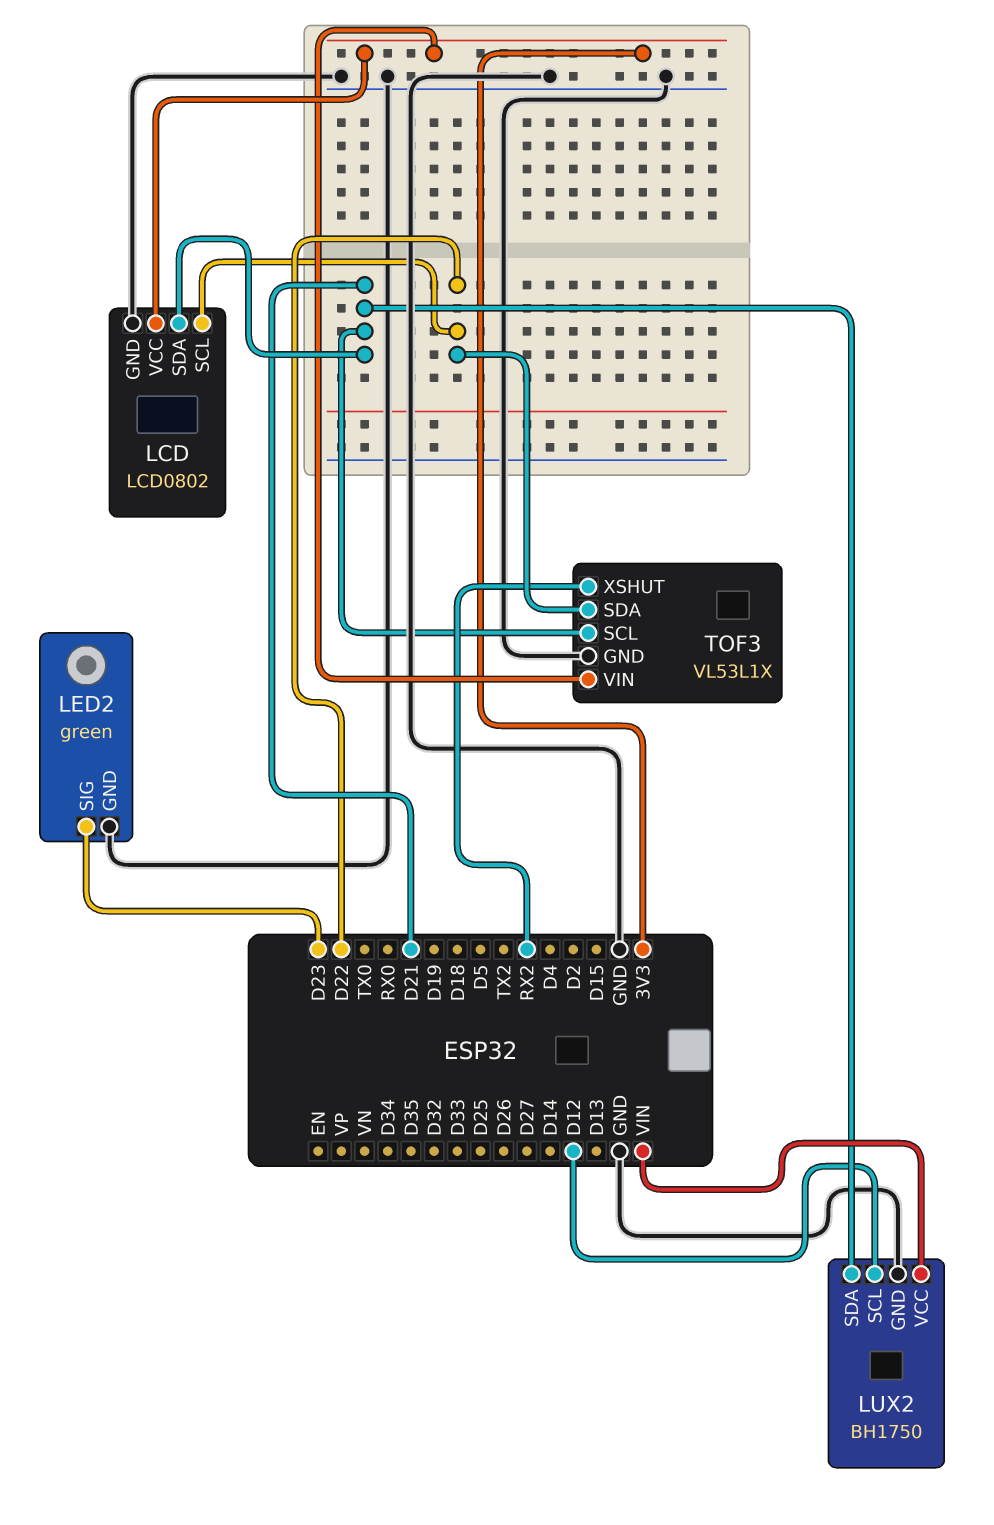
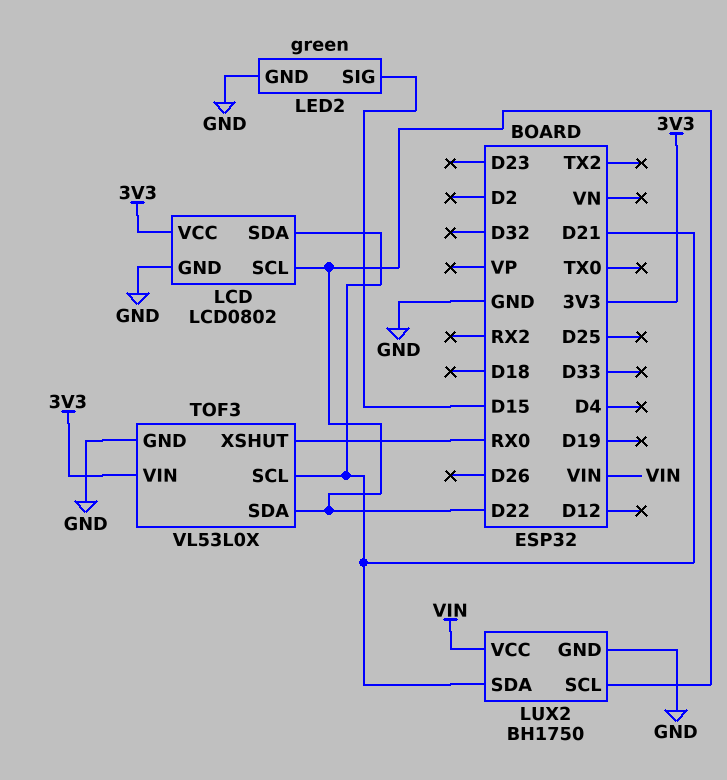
LED2 pin SIG: D23 -> D15
LUX2 pin SCL: D12 -> D22
TOF3: VL53L1X -> VL53L0X
TOF3 pin XSHUT: RX2 -> RX0

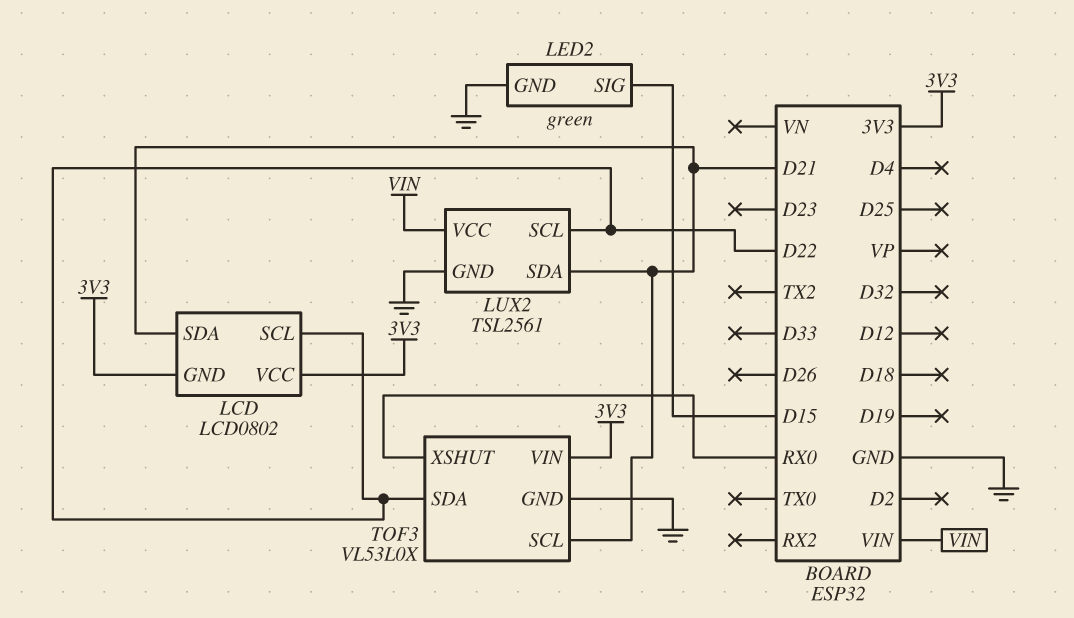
LCD pin GND: GND -> 3V3
LUX2: BH1750 -> TSL2561

